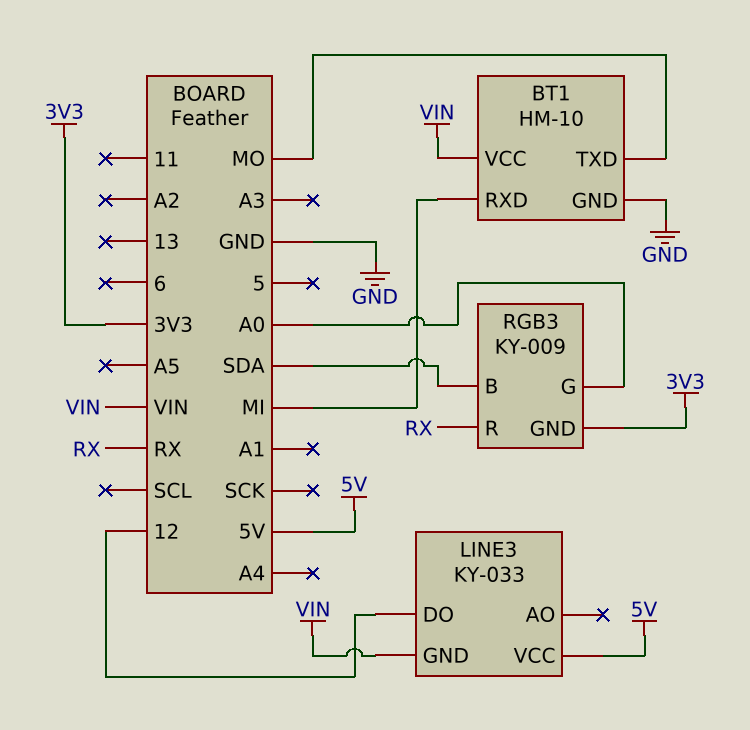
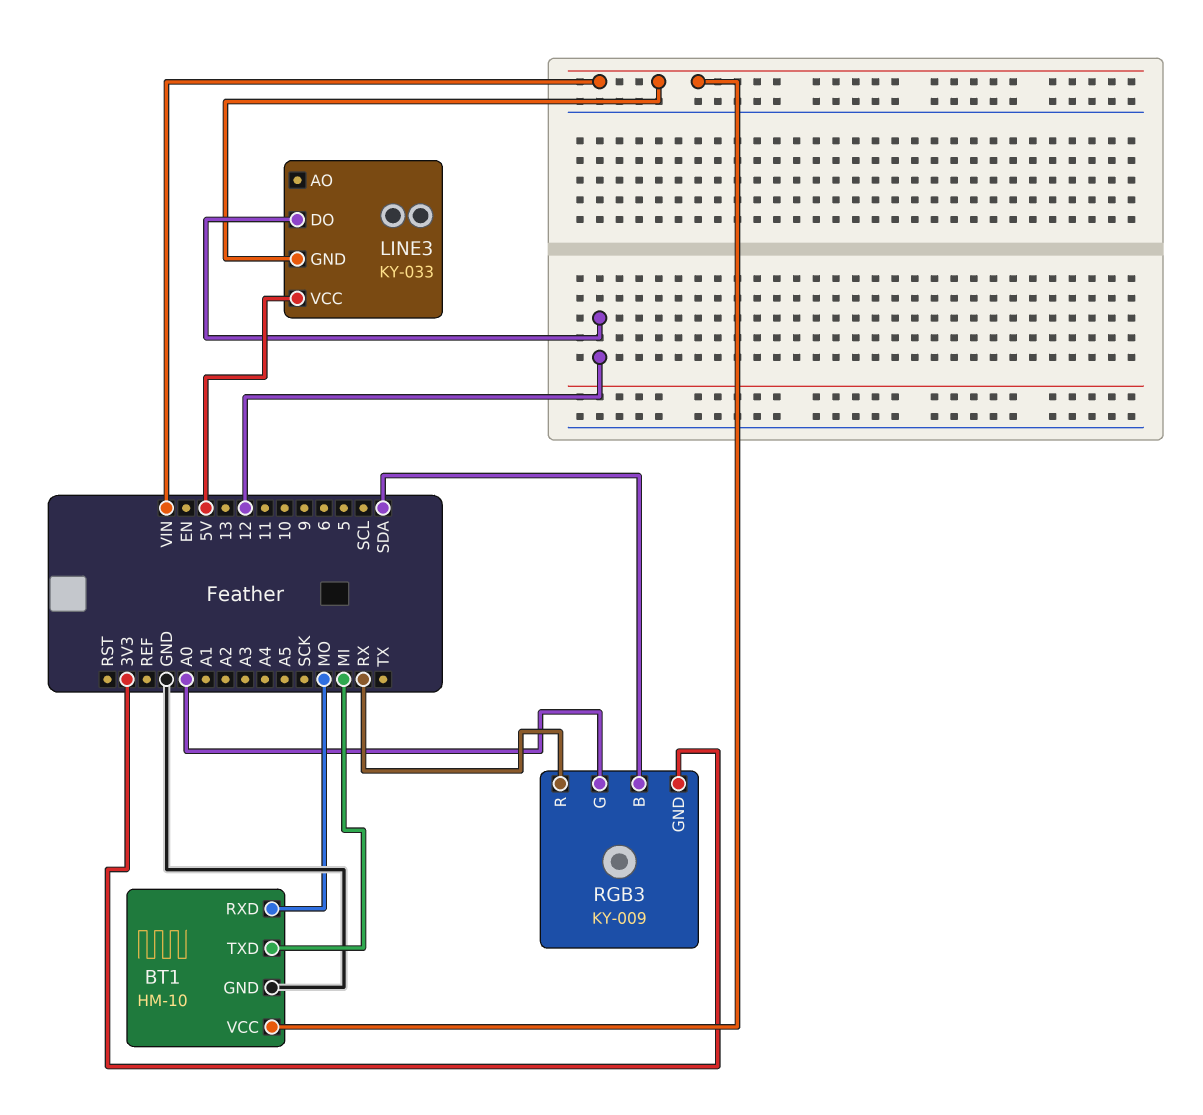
BT1 pin RXD: MI -> MO
BT1 pin TXD: MO -> MI

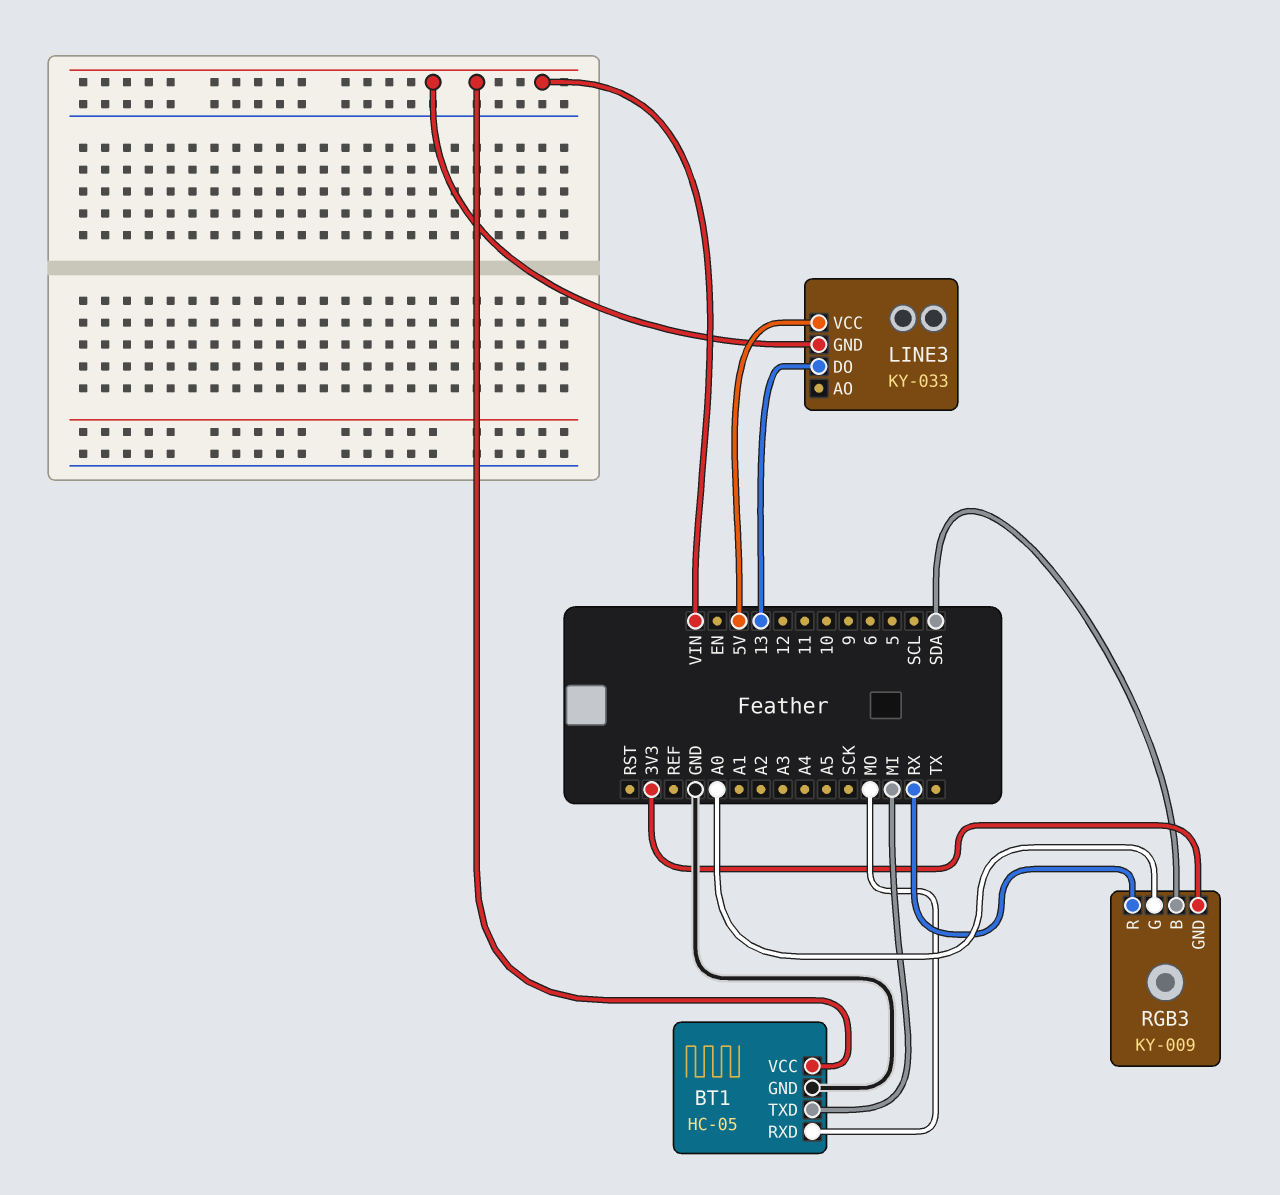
BT1: HM-10 -> HC-05
LINE3 pin DO: 12 -> 13

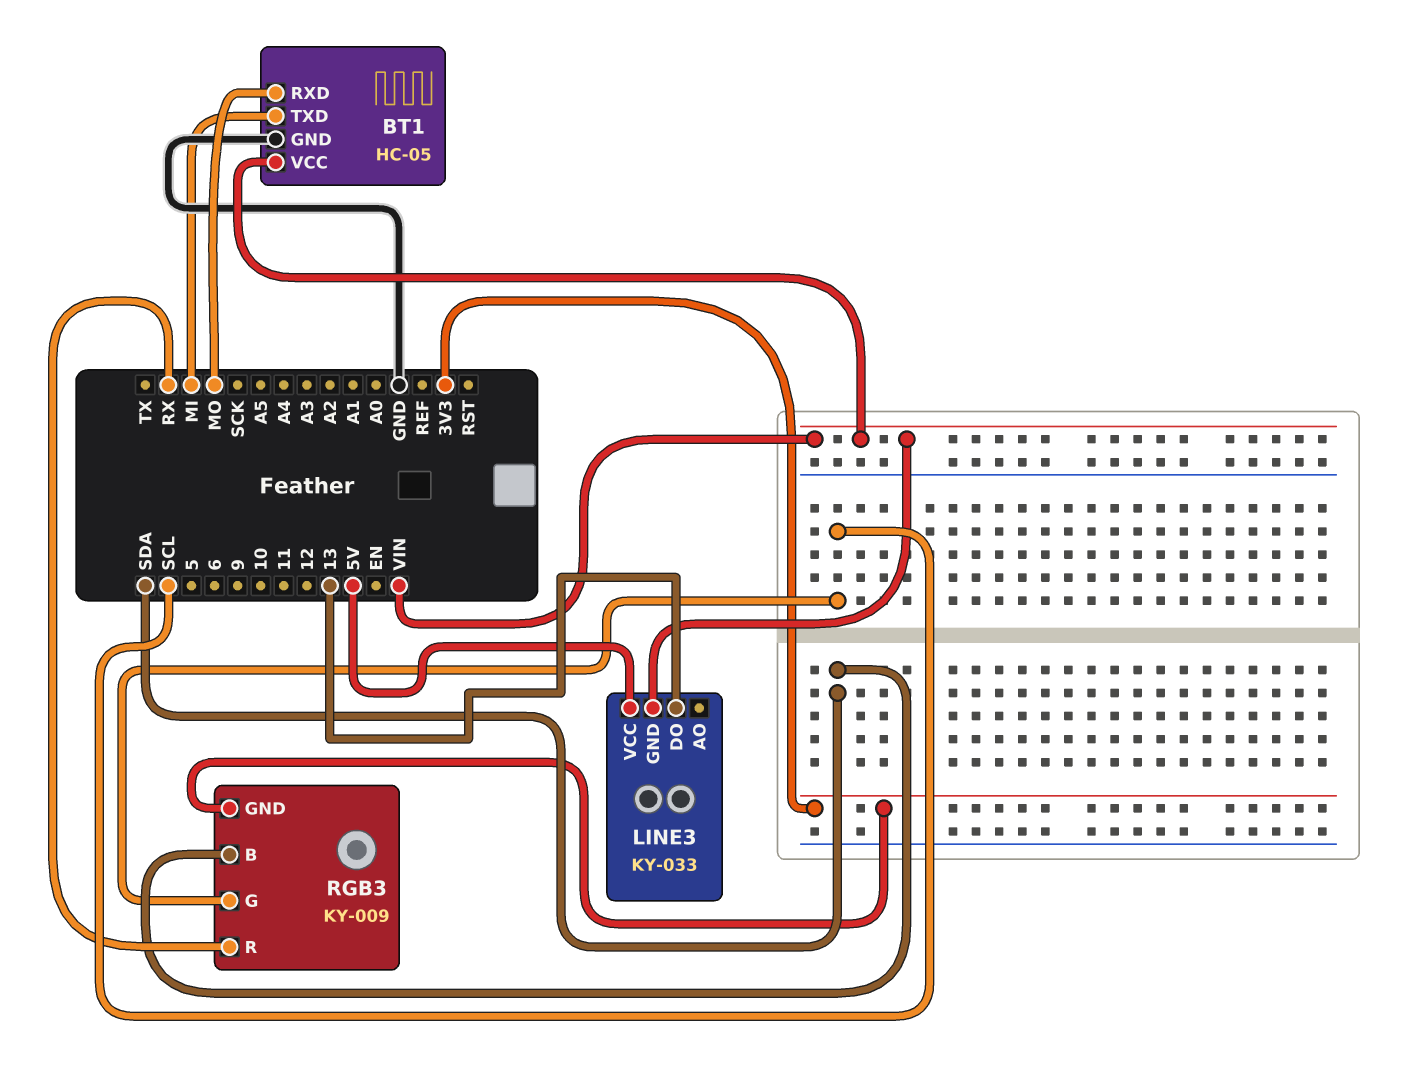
RGB3 pin G: A0 -> SCL

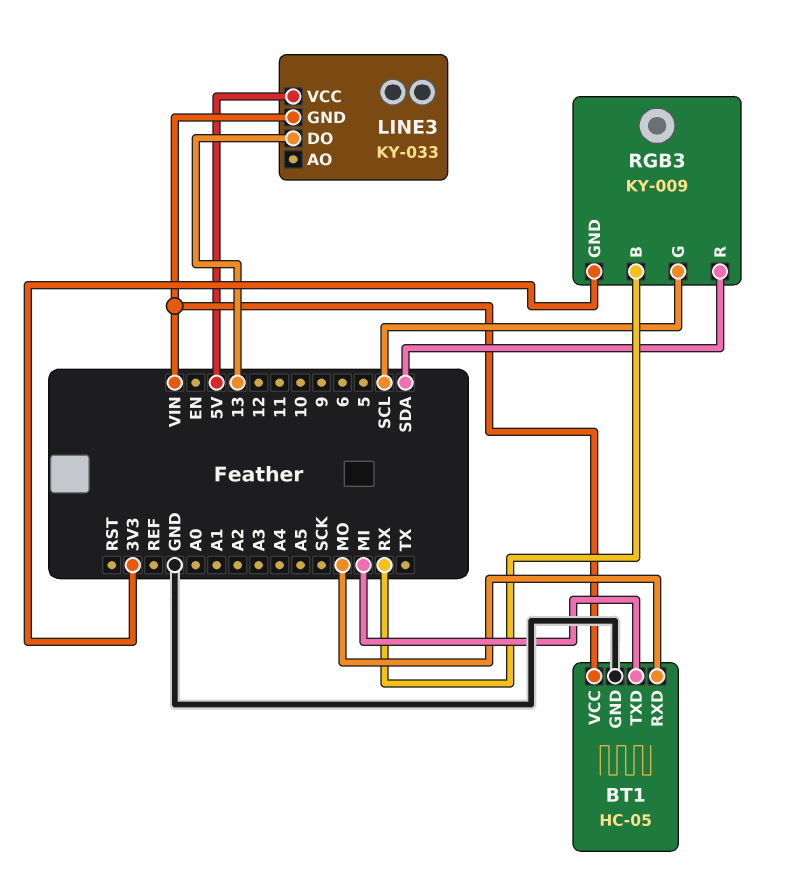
RGB3 pin B: SDA -> RX
RGB3 pin R: RX -> SDA

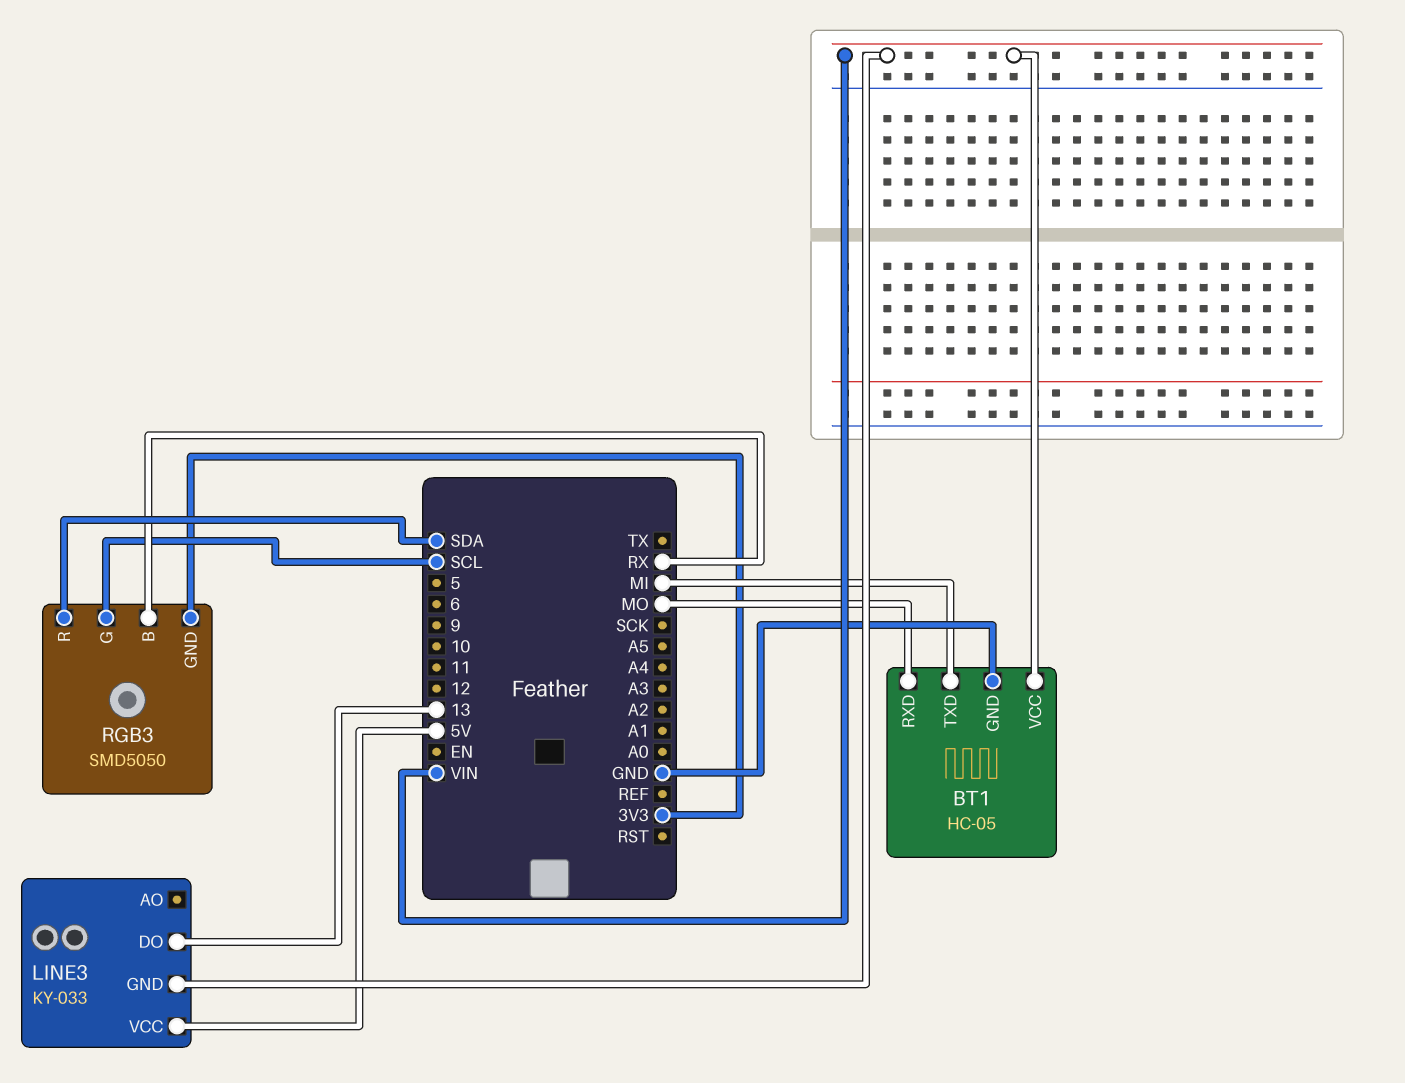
RGB3: KY-009 -> SMD5050

